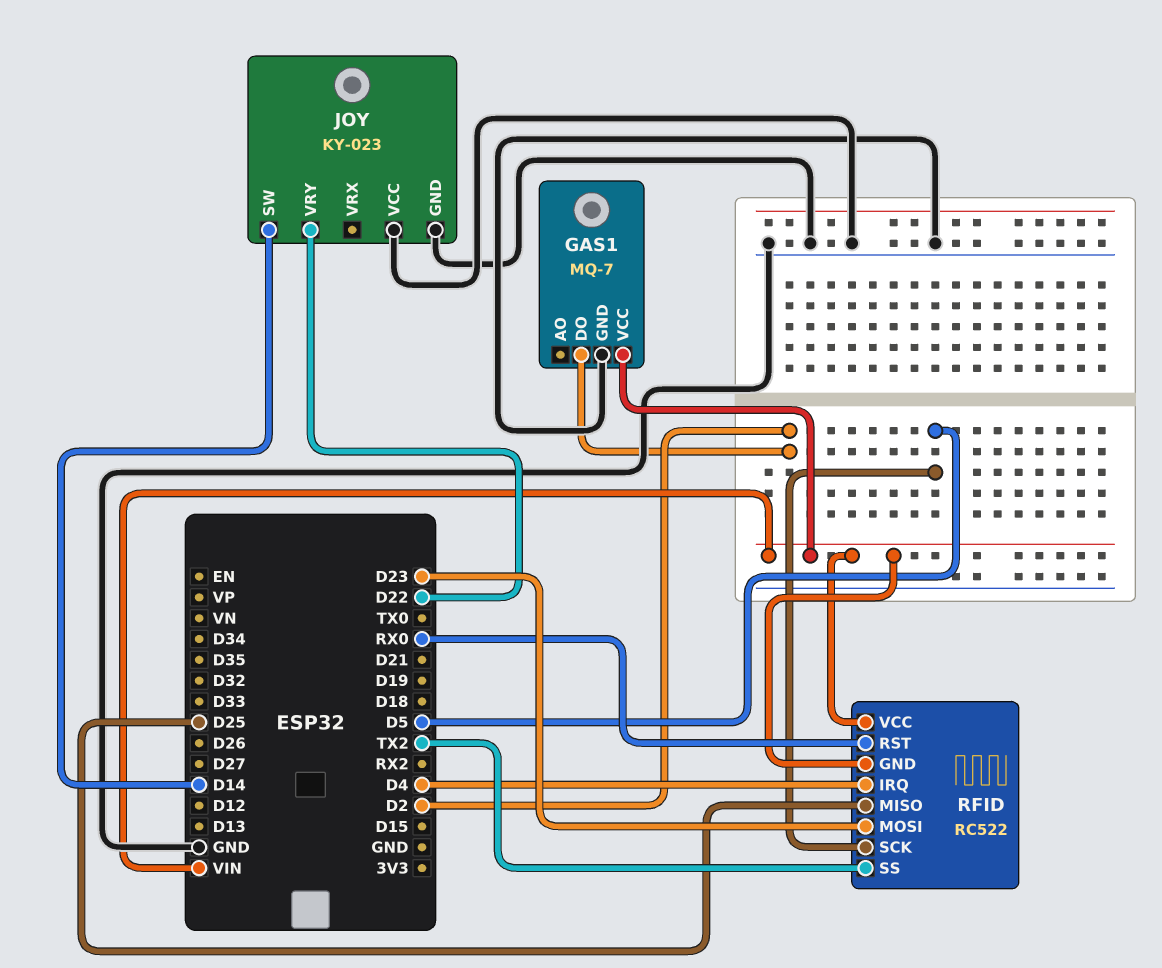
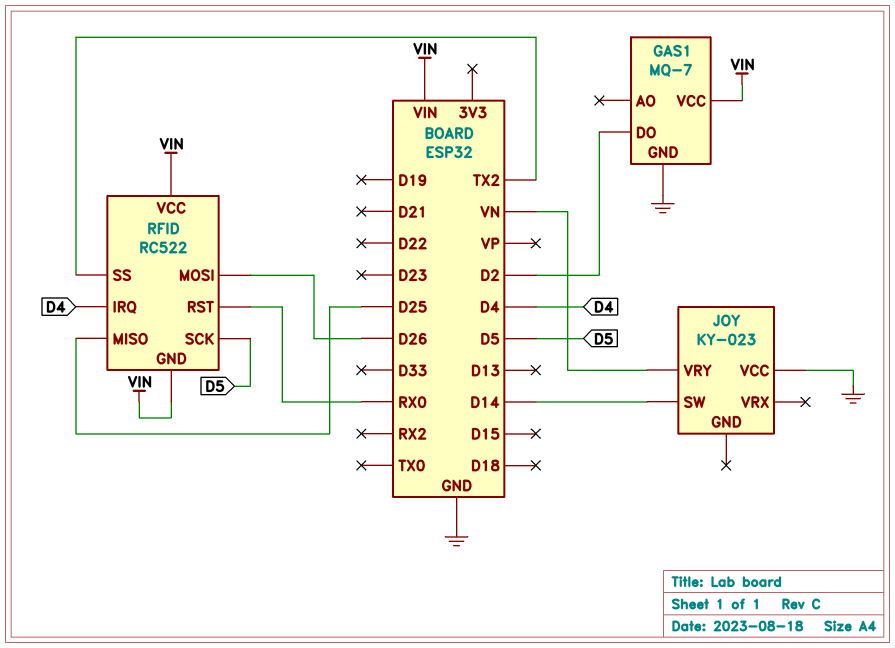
JOY pin GND: GND -> none
JOY pin VRY: D22 -> VN
RFID pin MOSI: D23 -> D26

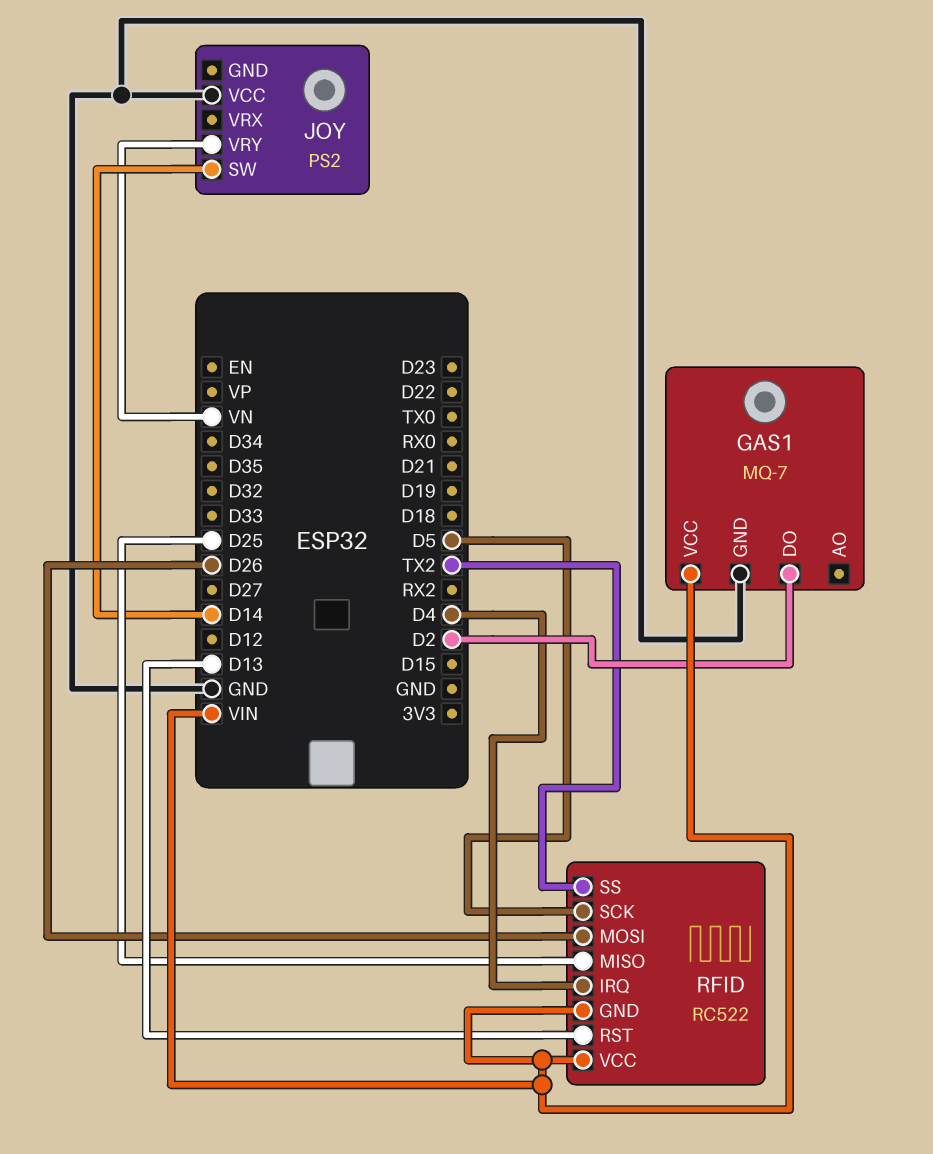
JOY: KY-023 -> PS2
RFID pin RST: RX0 -> D13

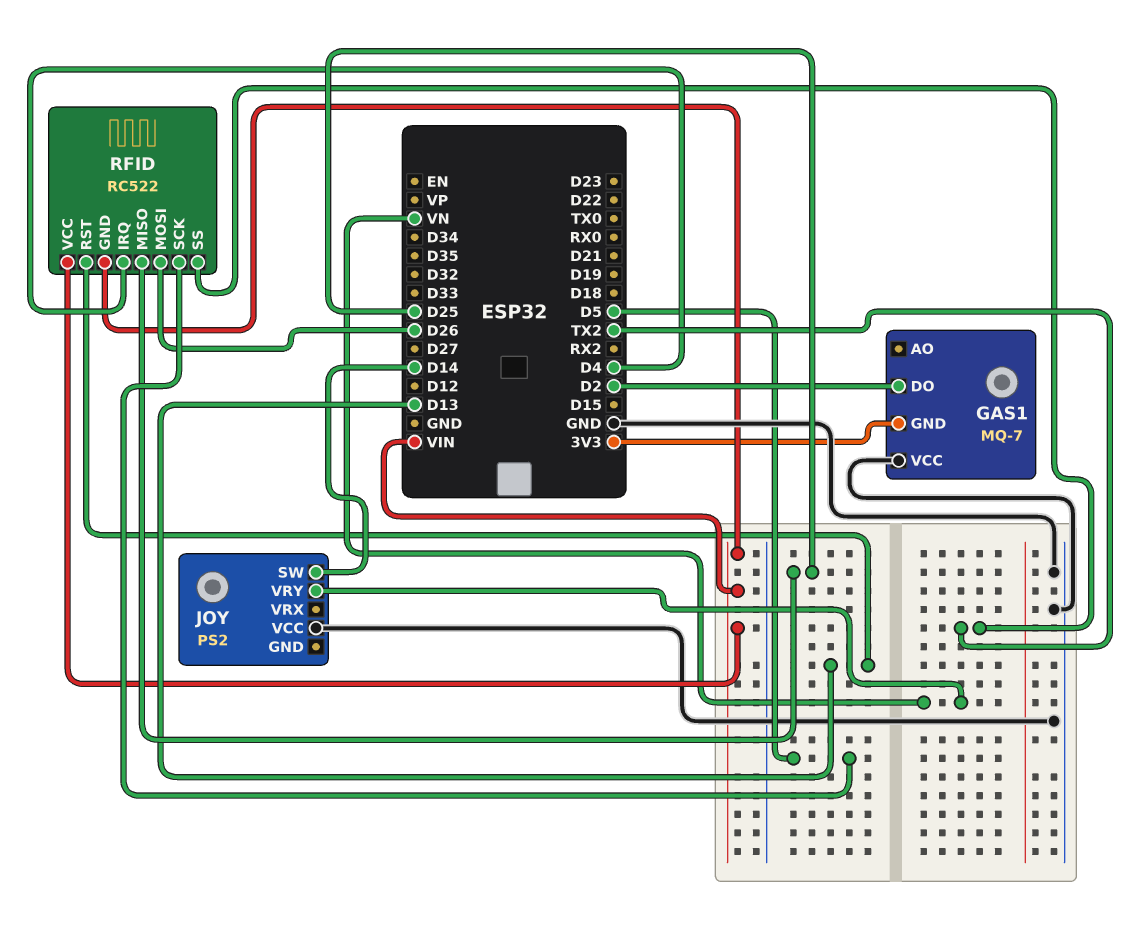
GAS1 pin GND: GND -> 3V3
GAS1 pin VCC: VIN -> GND

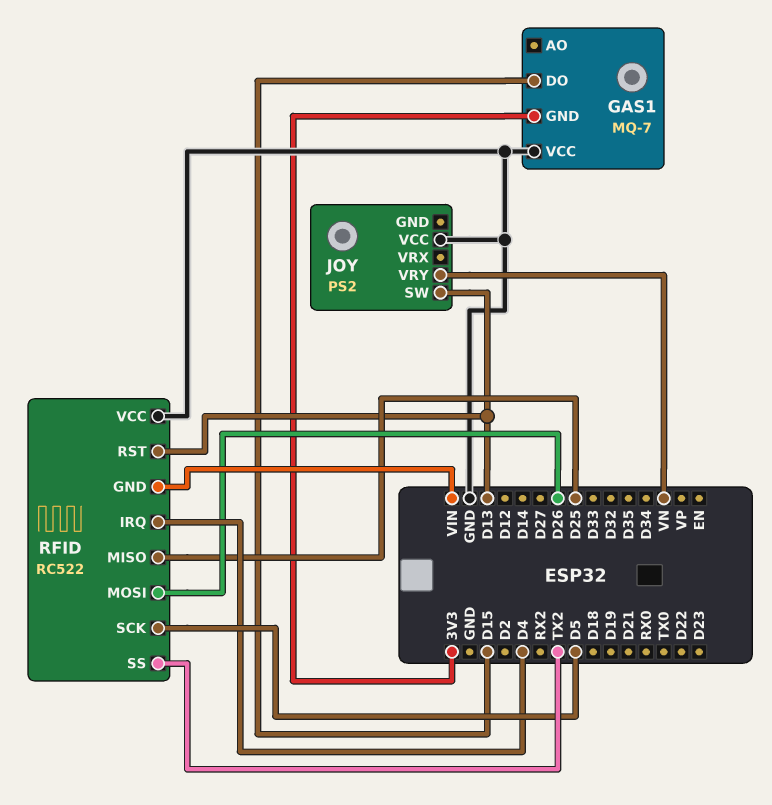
GAS1 pin DO: D2 -> D15
JOY pin SW: D14 -> D13
RFID pin VCC: VIN -> GND

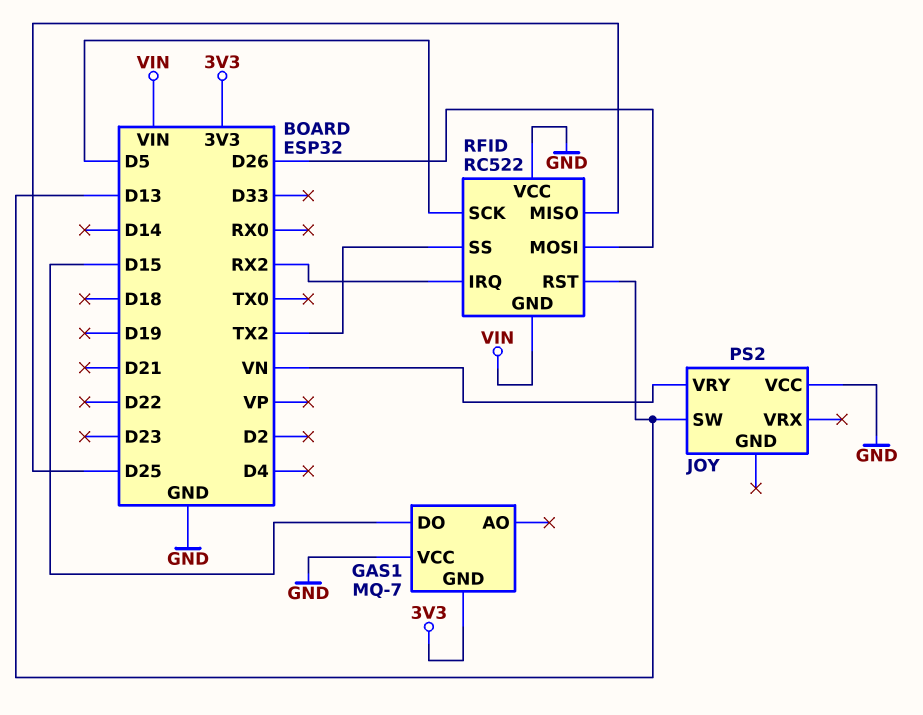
RFID pin IRQ: D4 -> RX2

